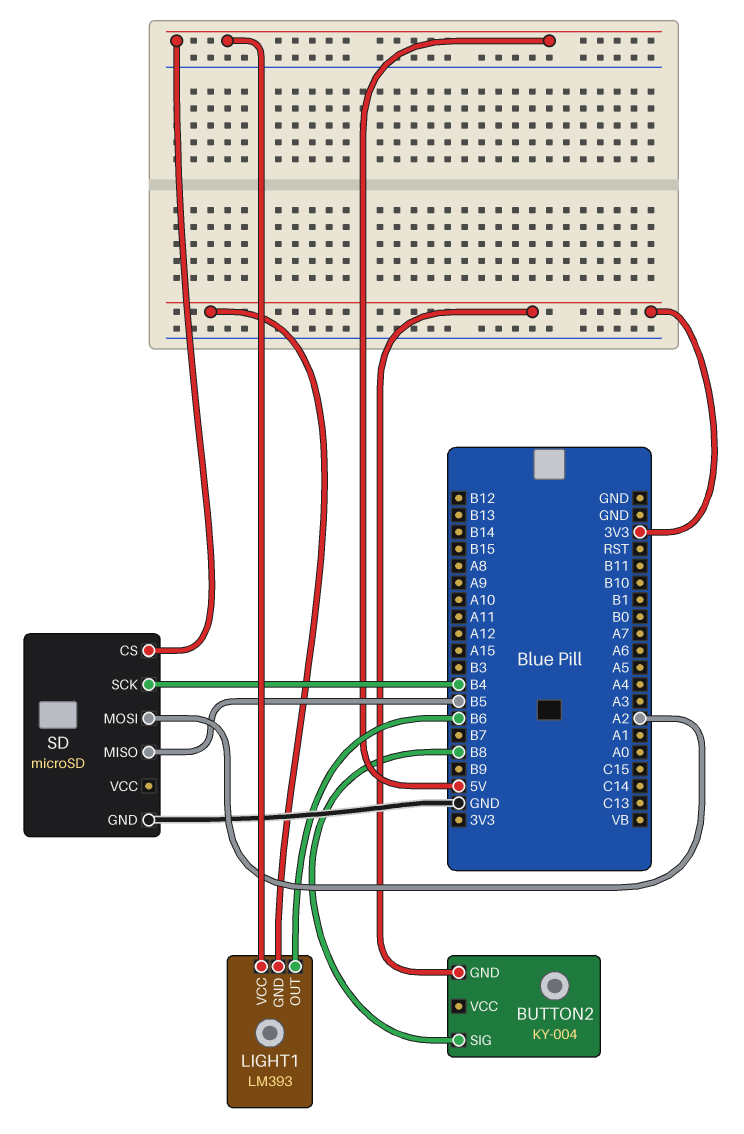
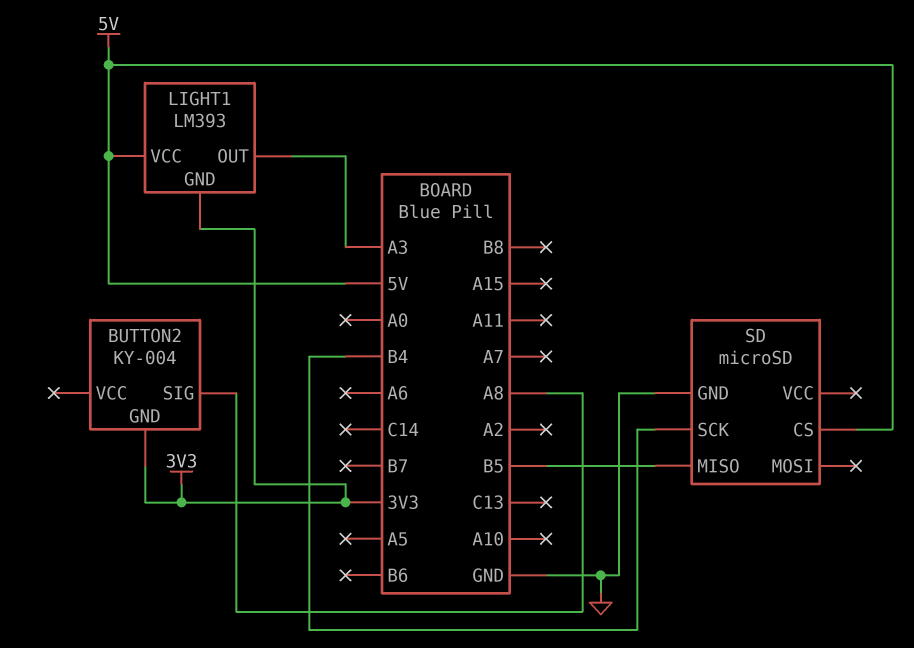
BUTTON2 pin SIG: B8 -> A8
LIGHT1 pin OUT: B6 -> A3
SD pin MOSI: A2 -> none

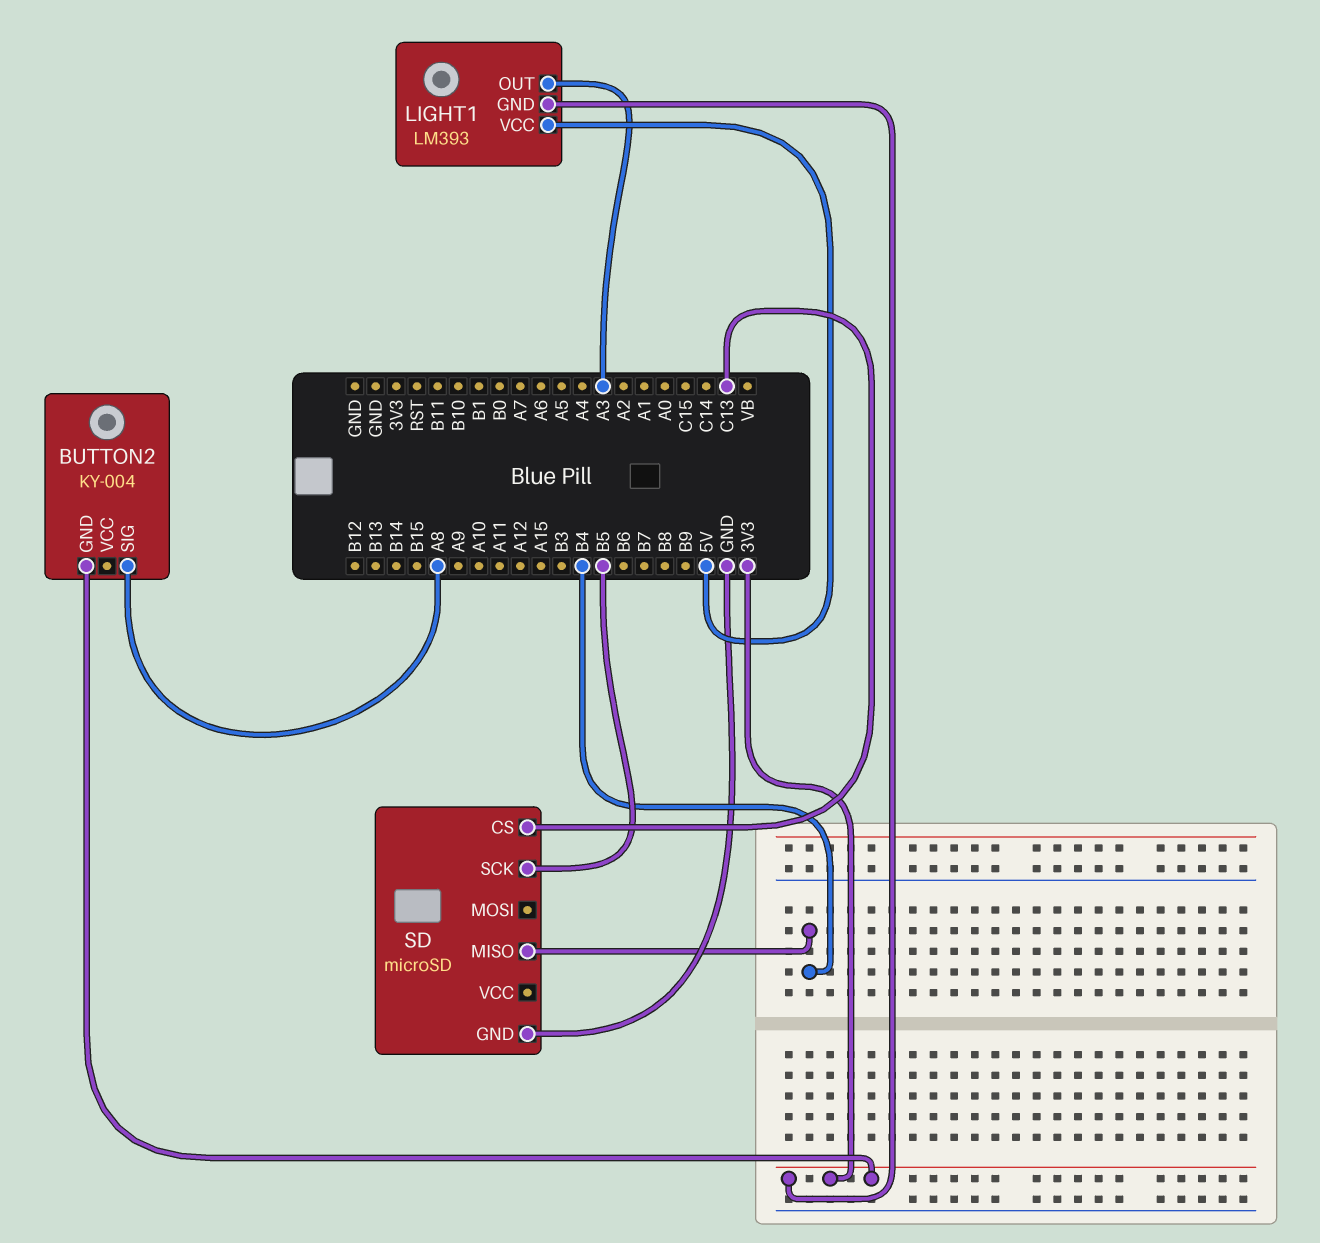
SD pin CS: 5V -> C13
SD pin MISO: B5 -> B4
SD pin SCK: B4 -> B5

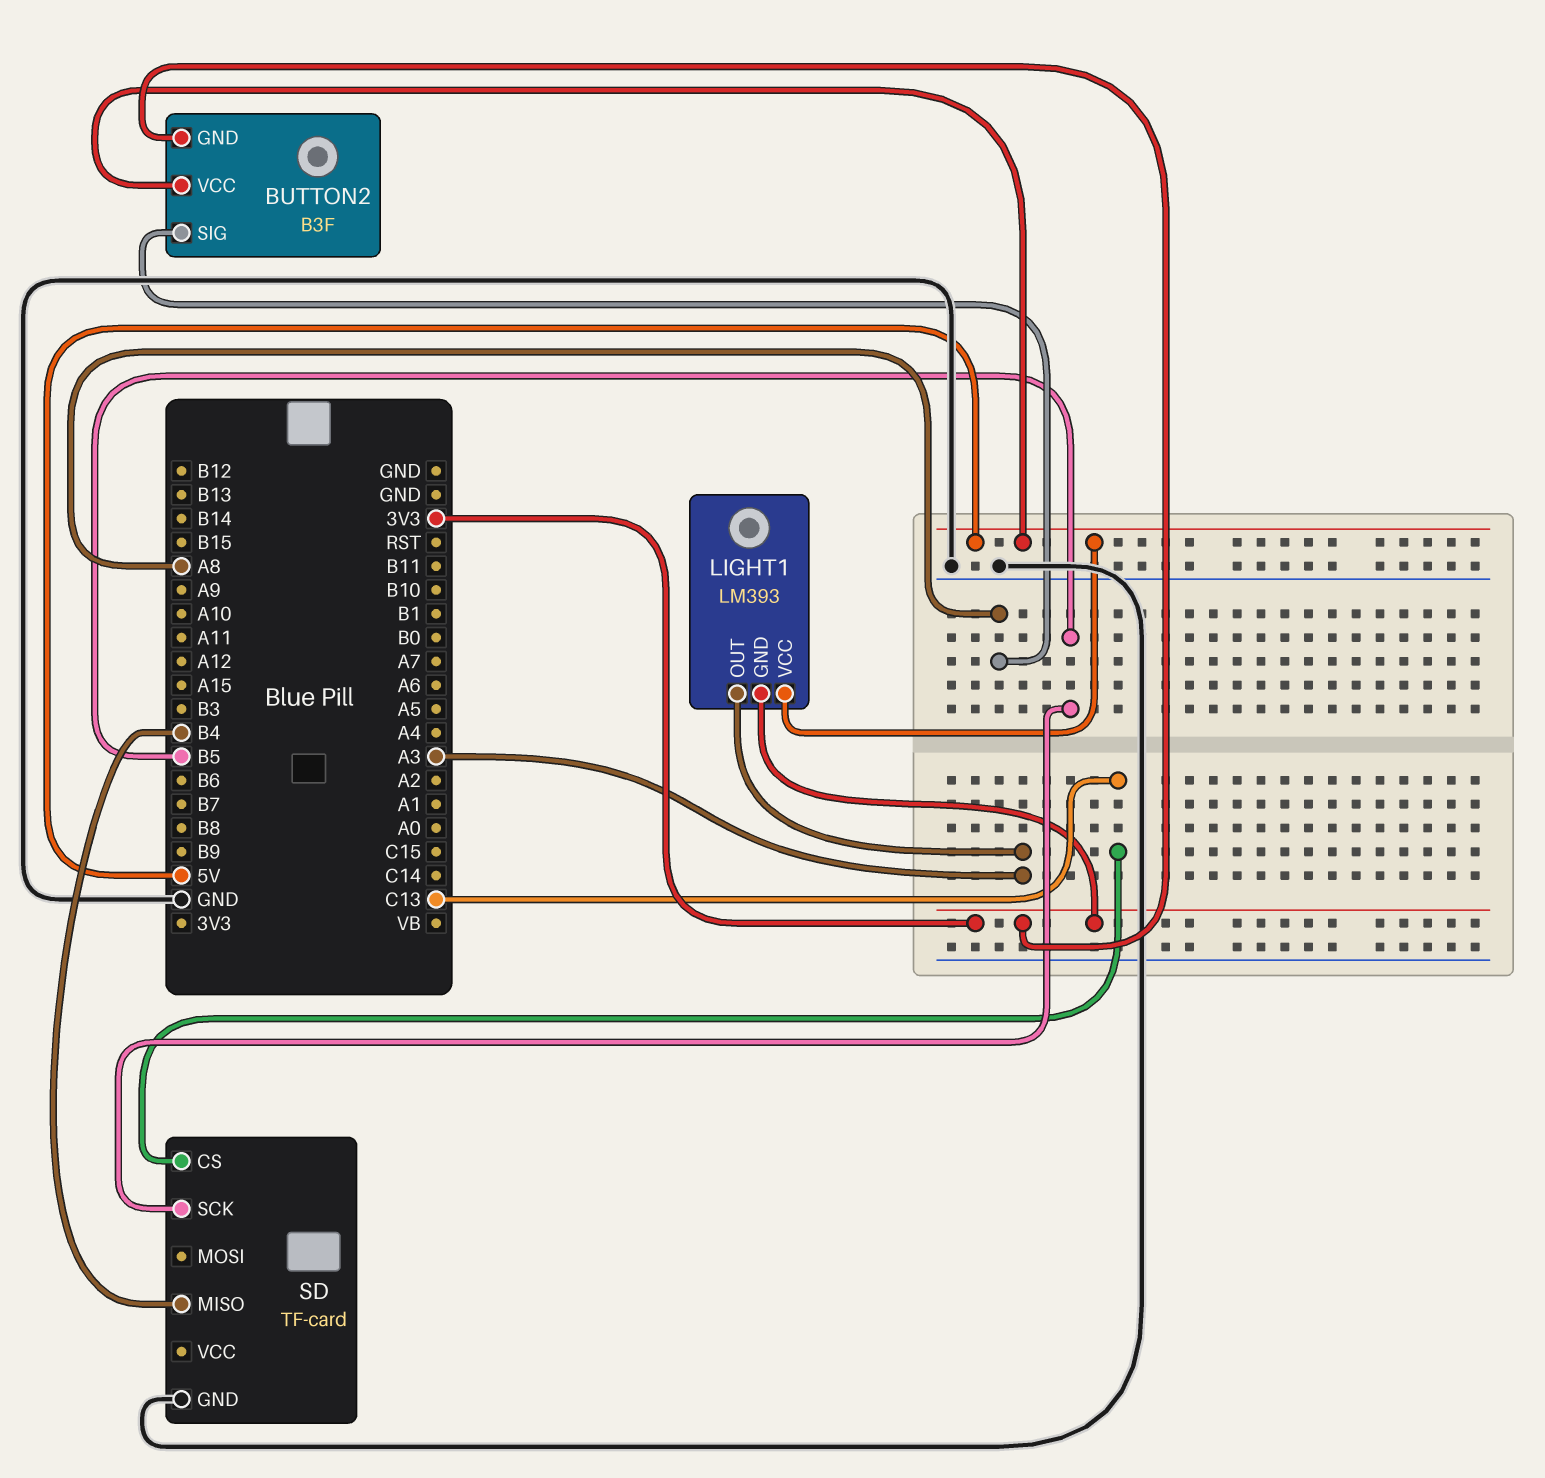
BUTTON2: KY-004 -> B3F
BUTTON2 pin VCC: none -> 5V
SD: microSD -> TF-card

